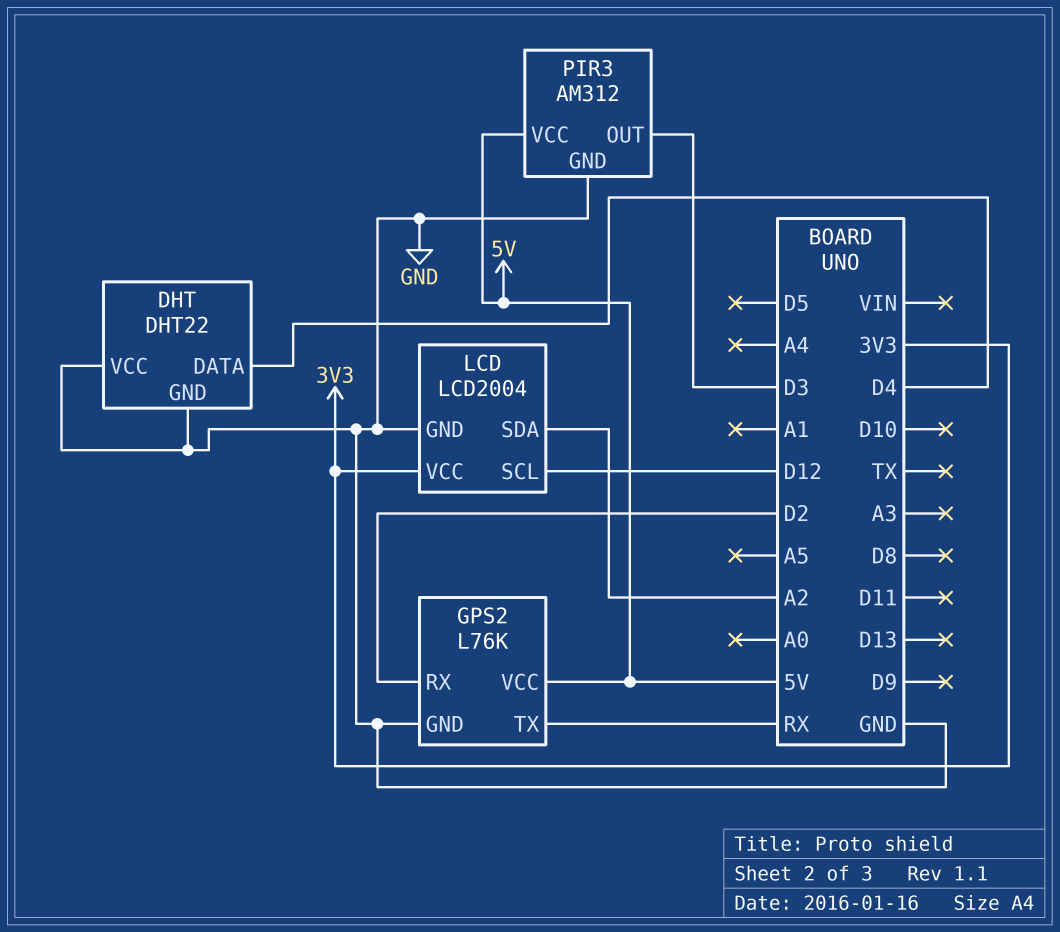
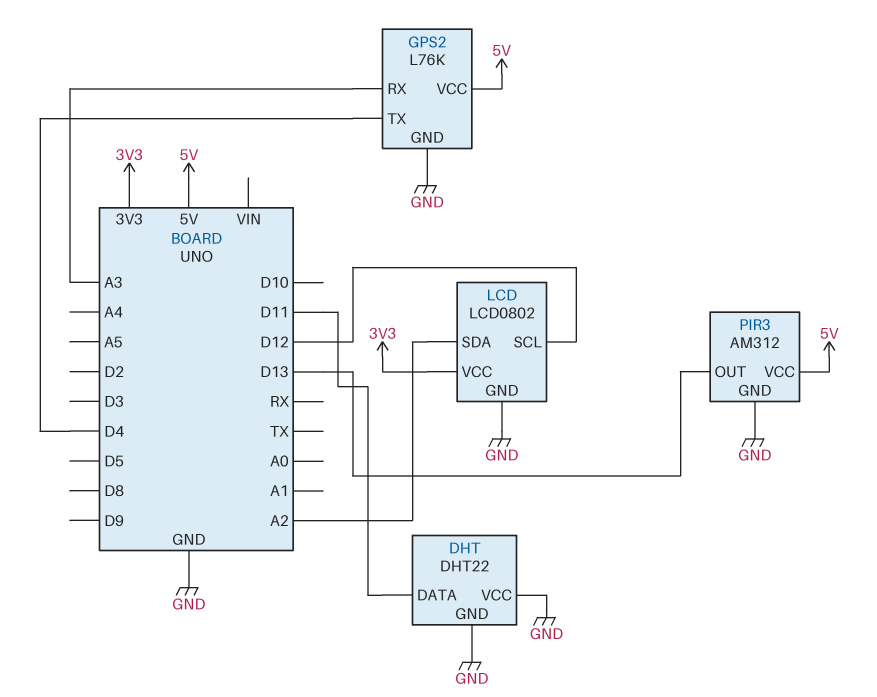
DHT pin DATA: D4 -> D11
GPS2 pin RX: D2 -> A3
GPS2 pin TX: RX -> D4
LCD: LCD2004 -> LCD0802
PIR3 pin OUT: D3 -> D13

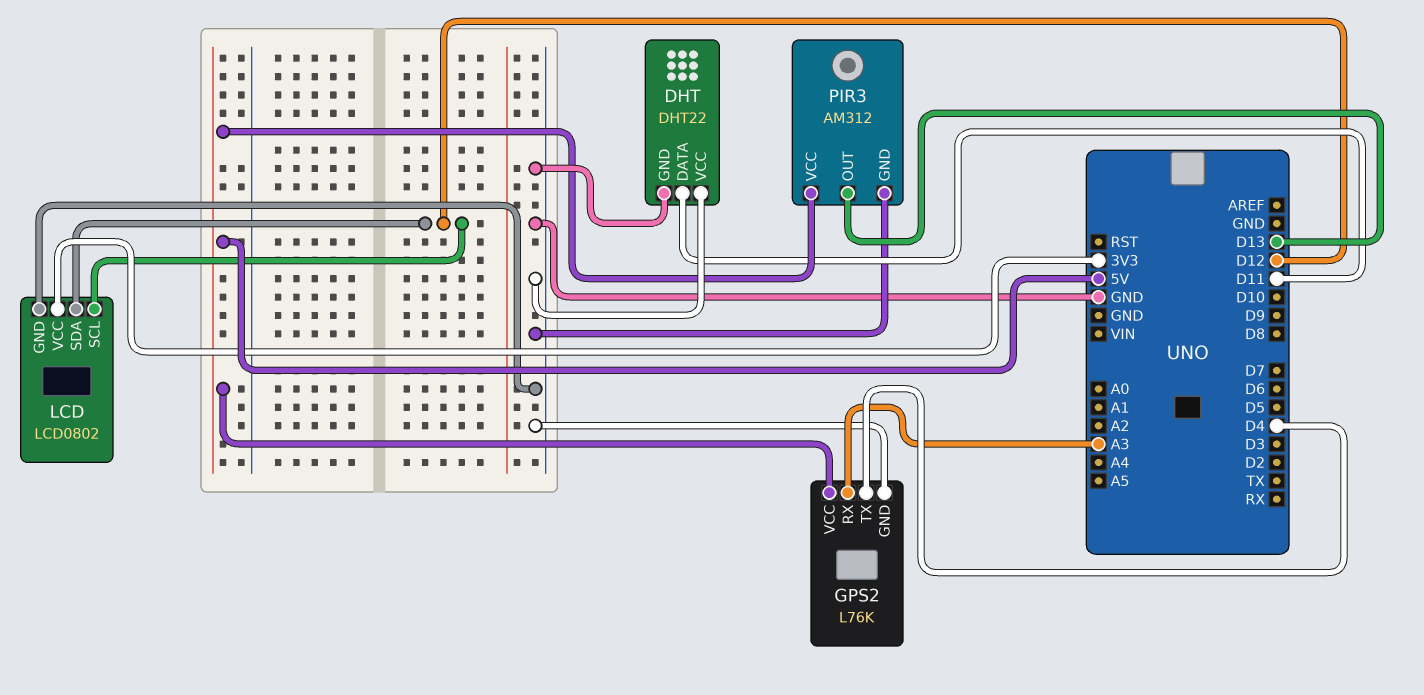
LCD pin SDA: A2 -> D12

